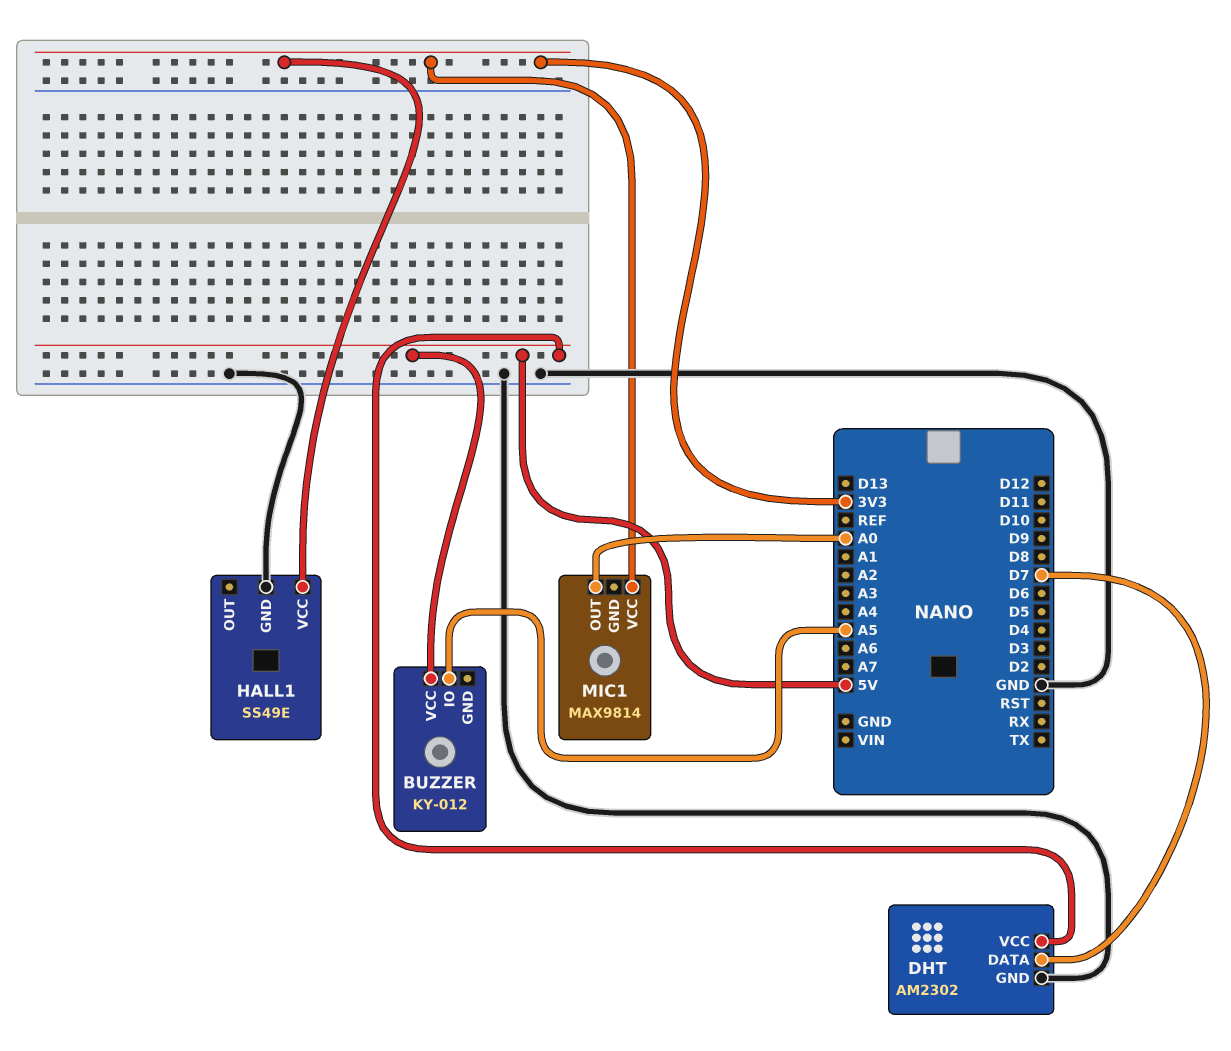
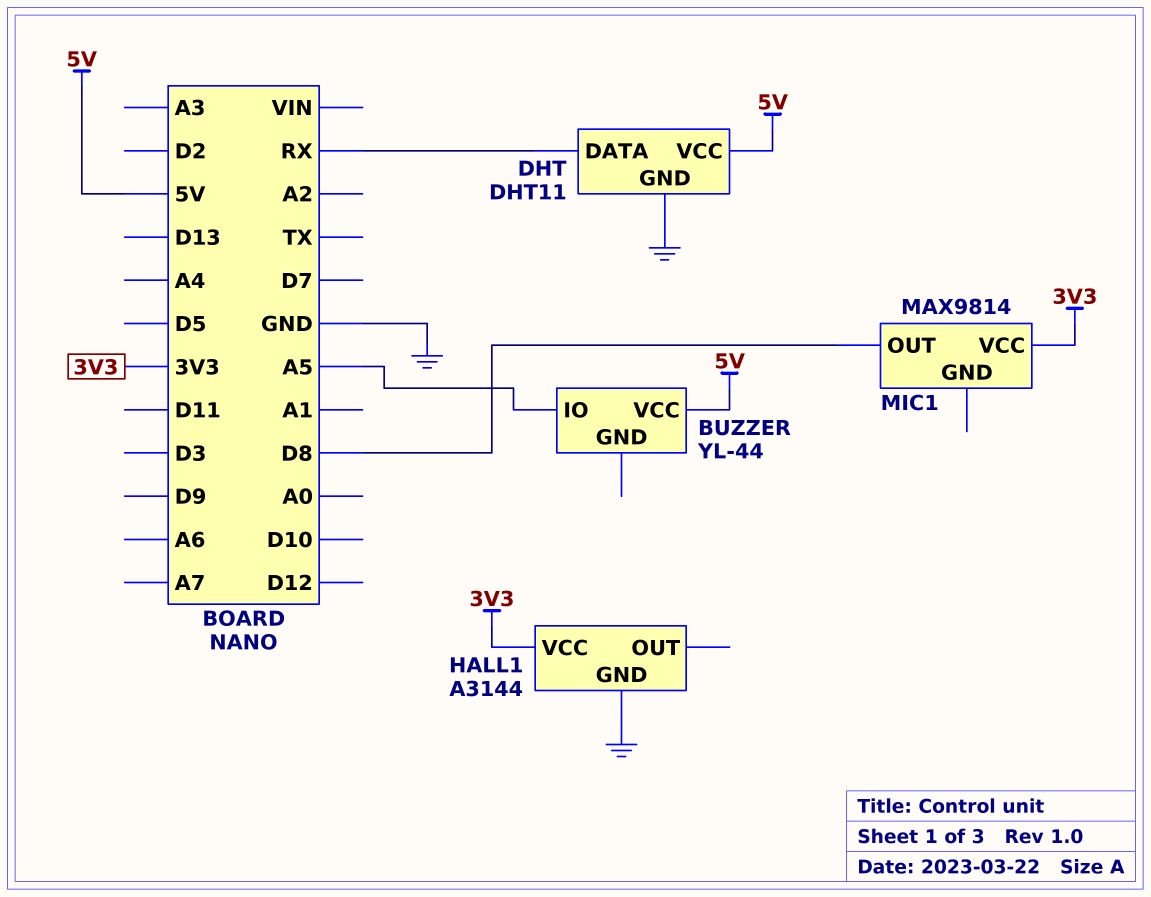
BUZZER: KY-012 -> YL-44
DHT: AM2302 -> DHT11
DHT pin DATA: D7 -> RX
HALL1: SS49E -> A3144
MIC1 pin OUT: A0 -> D8

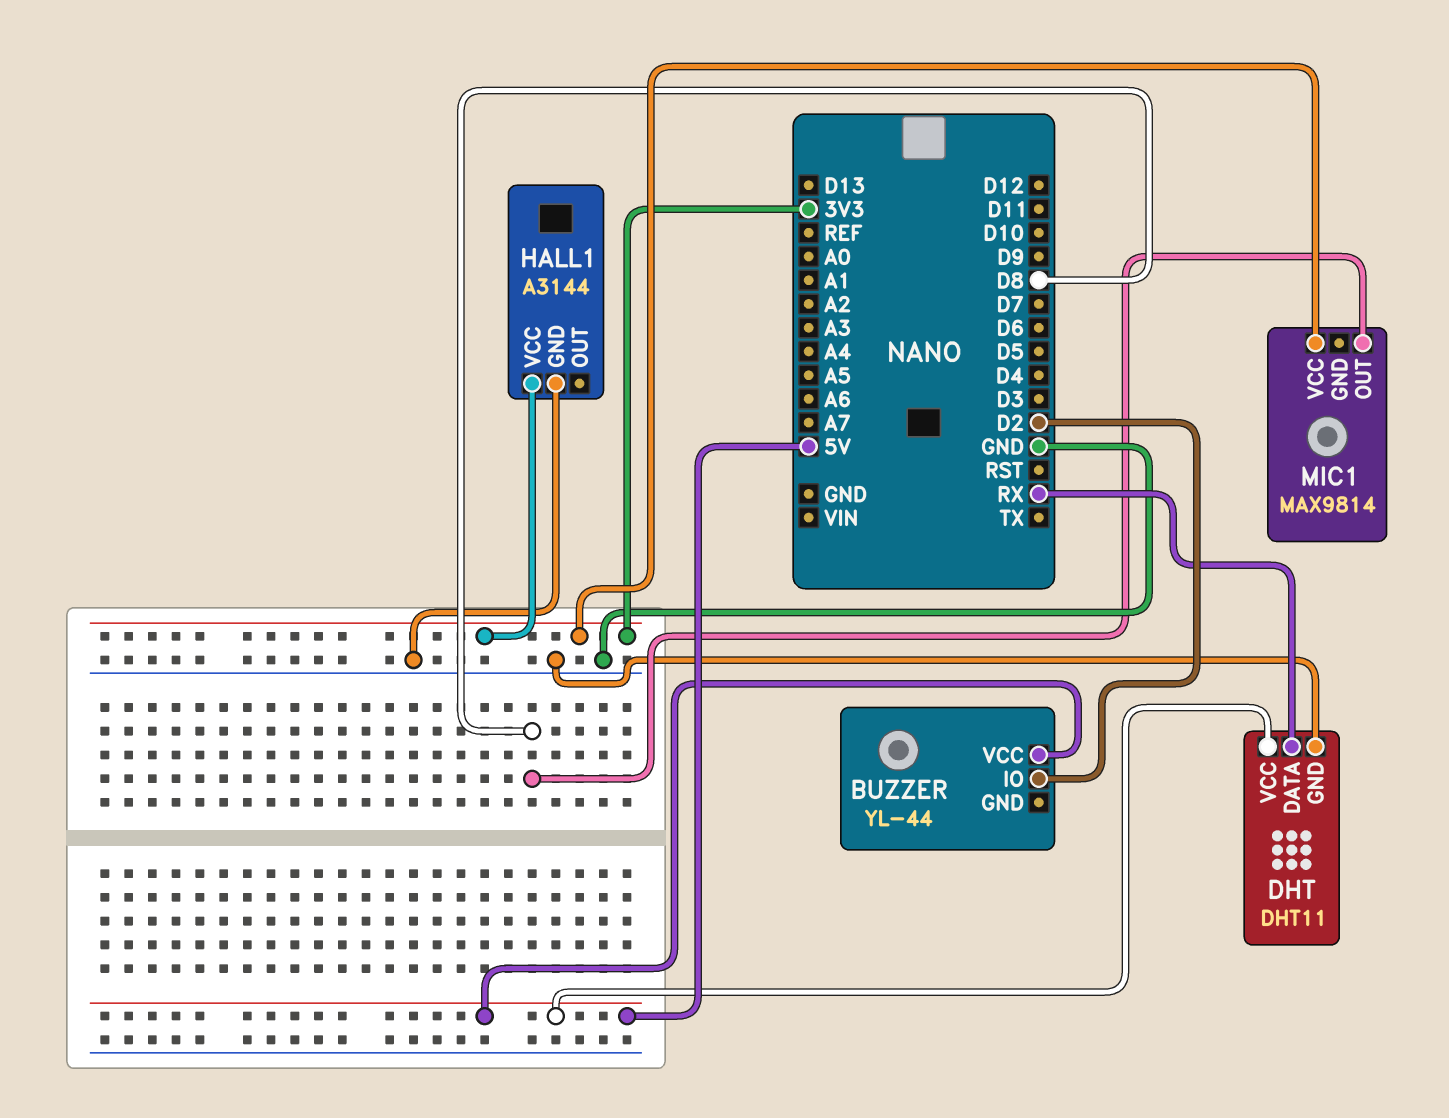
BUZZER pin IO: A5 -> D2

